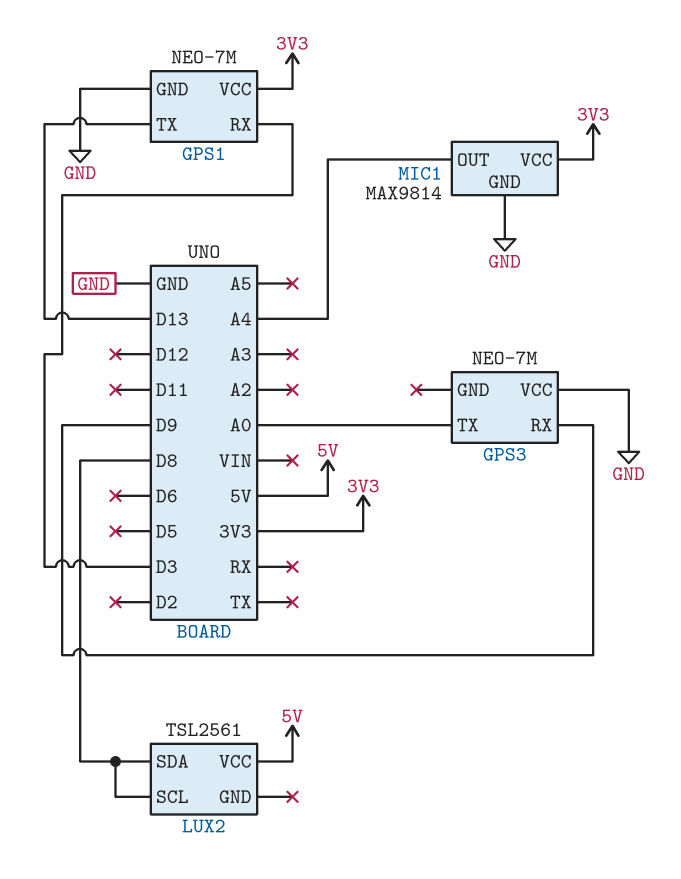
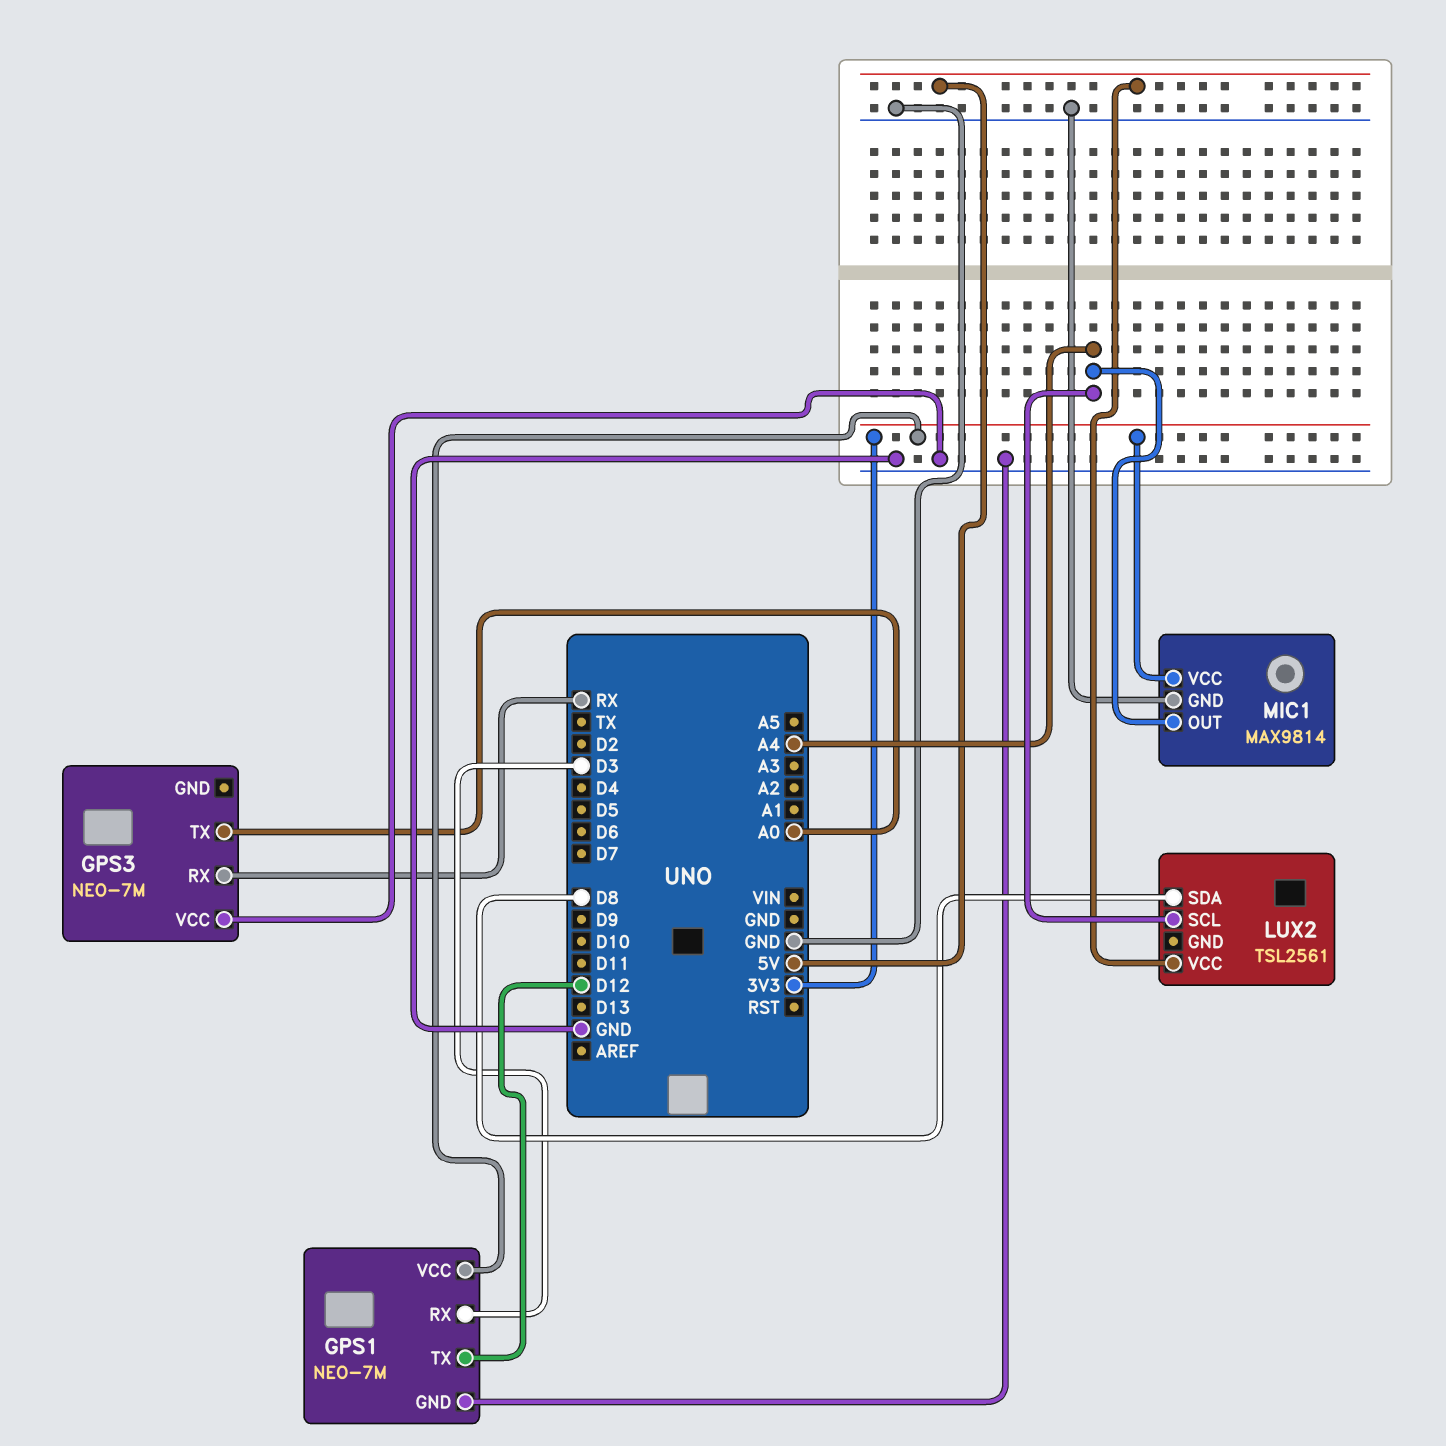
GPS1 pin TX: D13 -> D12
GPS3 pin RX: D9 -> RX
LUX2 pin SCL: D8 -> A4

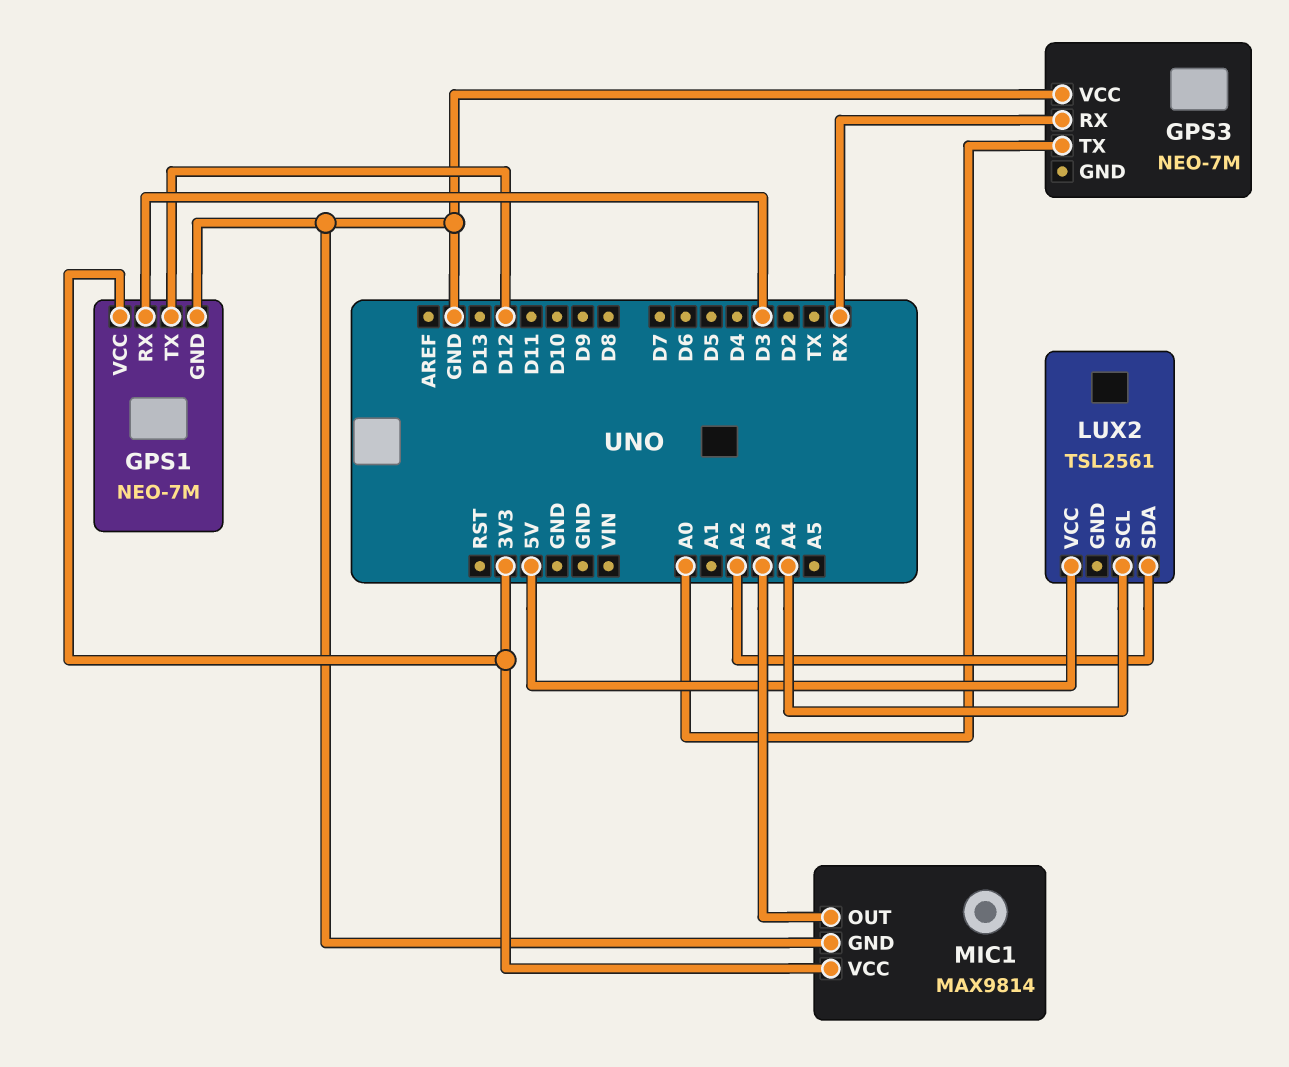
LUX2 pin SDA: D8 -> A2
MIC1 pin OUT: A4 -> A3

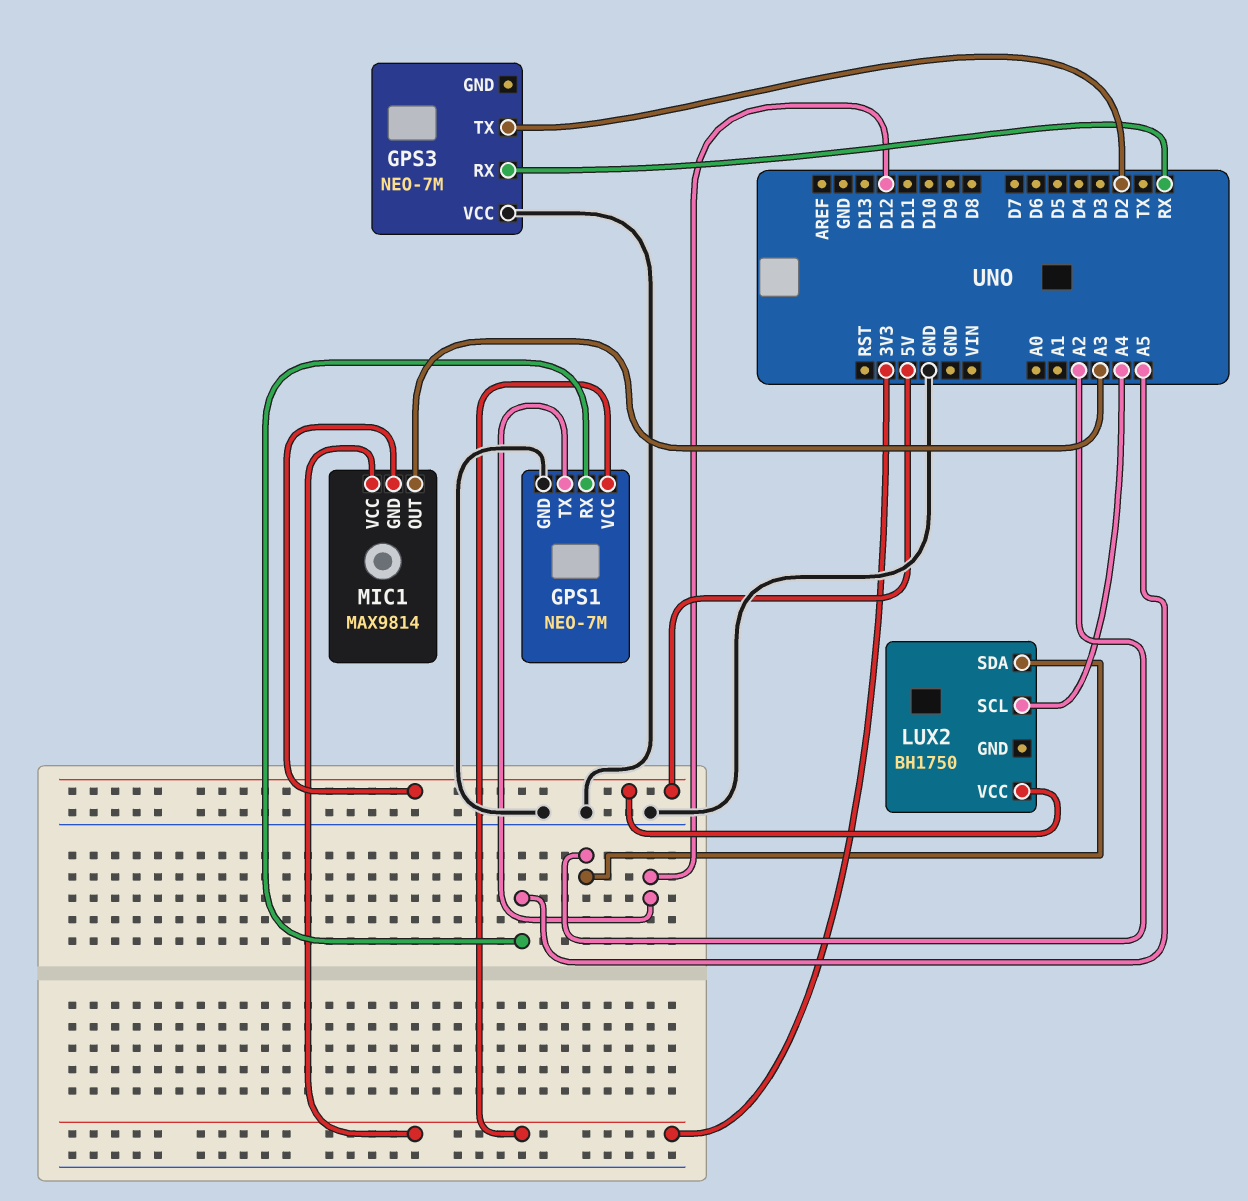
GPS1 pin RX: D3 -> A5
GPS3 pin TX: A0 -> D2
LUX2: TSL2561 -> BH1750
MIC1 pin GND: GND -> 5V

